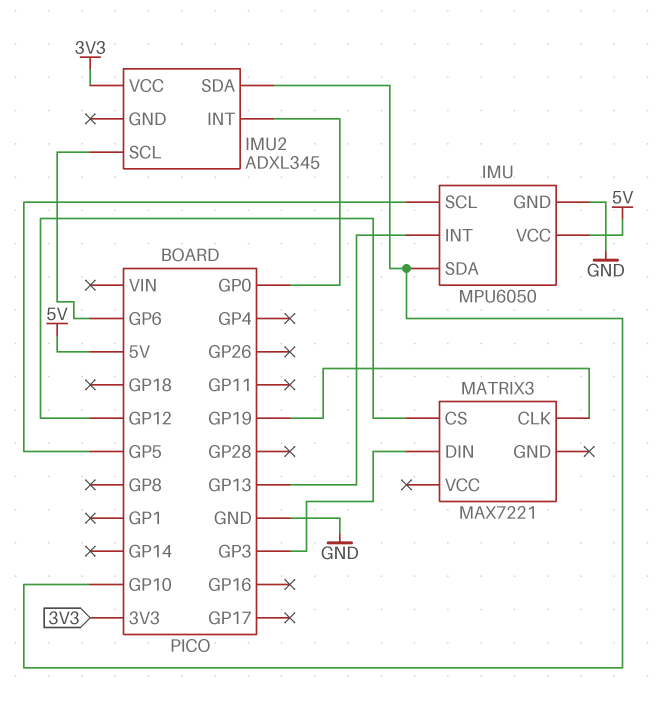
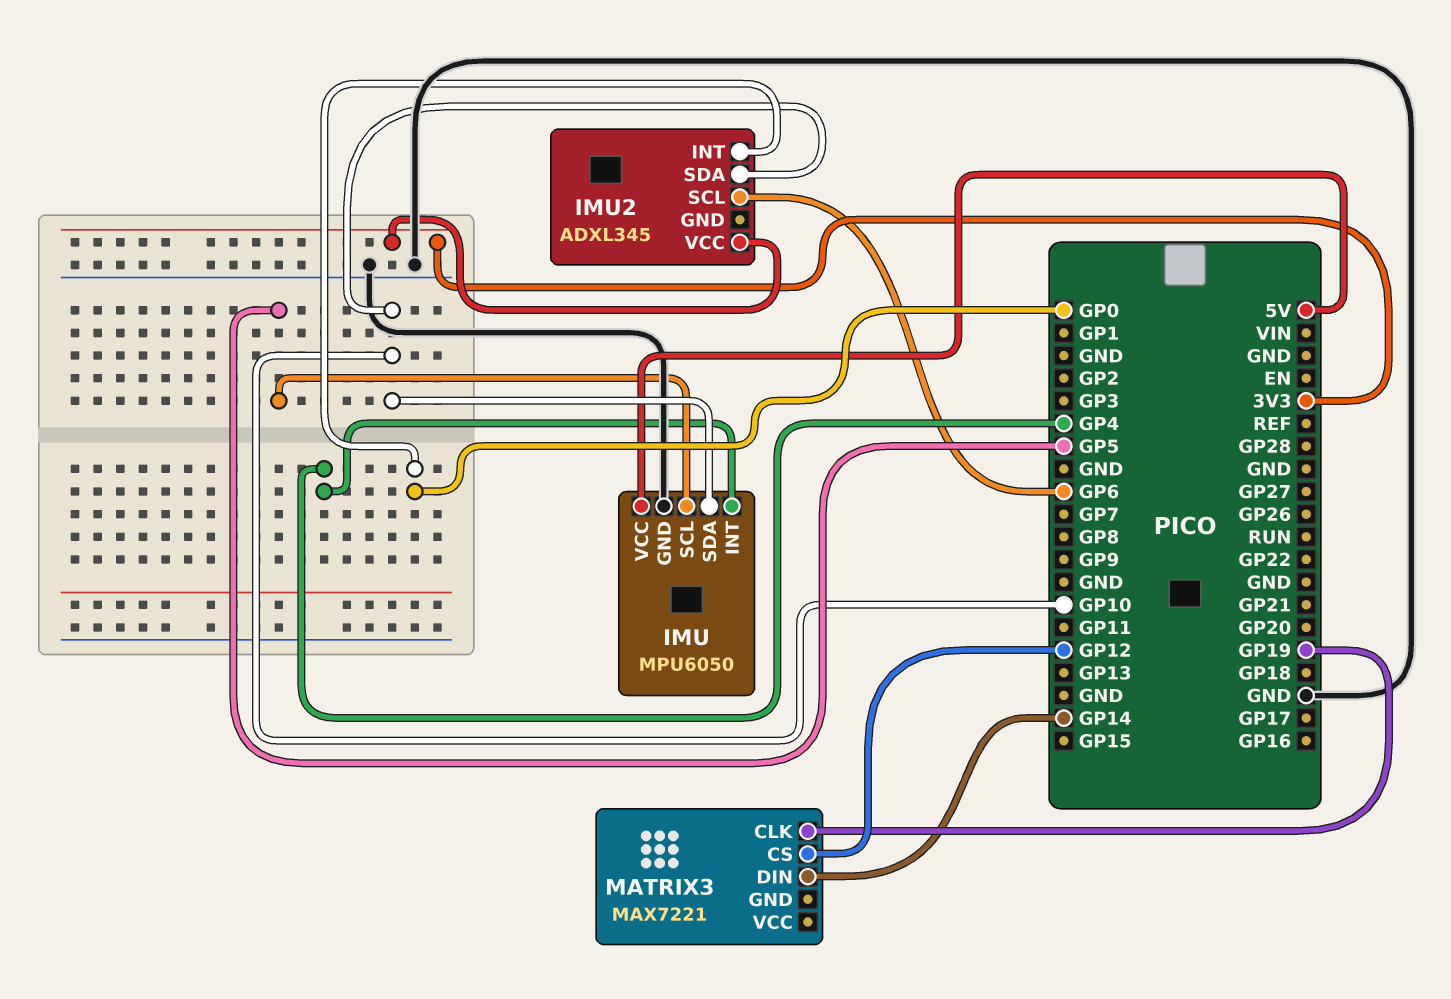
IMU pin INT: GP13 -> GP4
MATRIX3 pin DIN: GP3 -> GP14

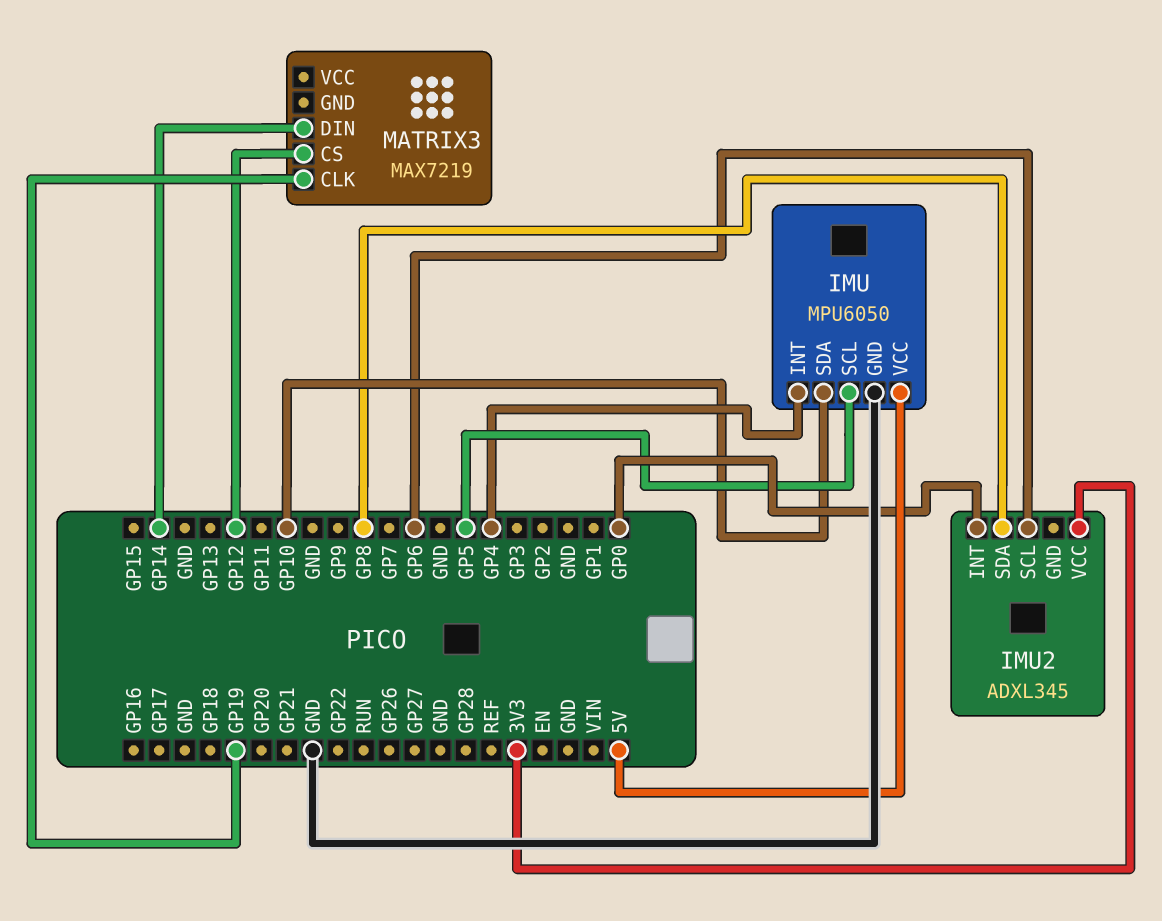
IMU2 pin SDA: GP10 -> GP8
MATRIX3: MAX7221 -> MAX7219

